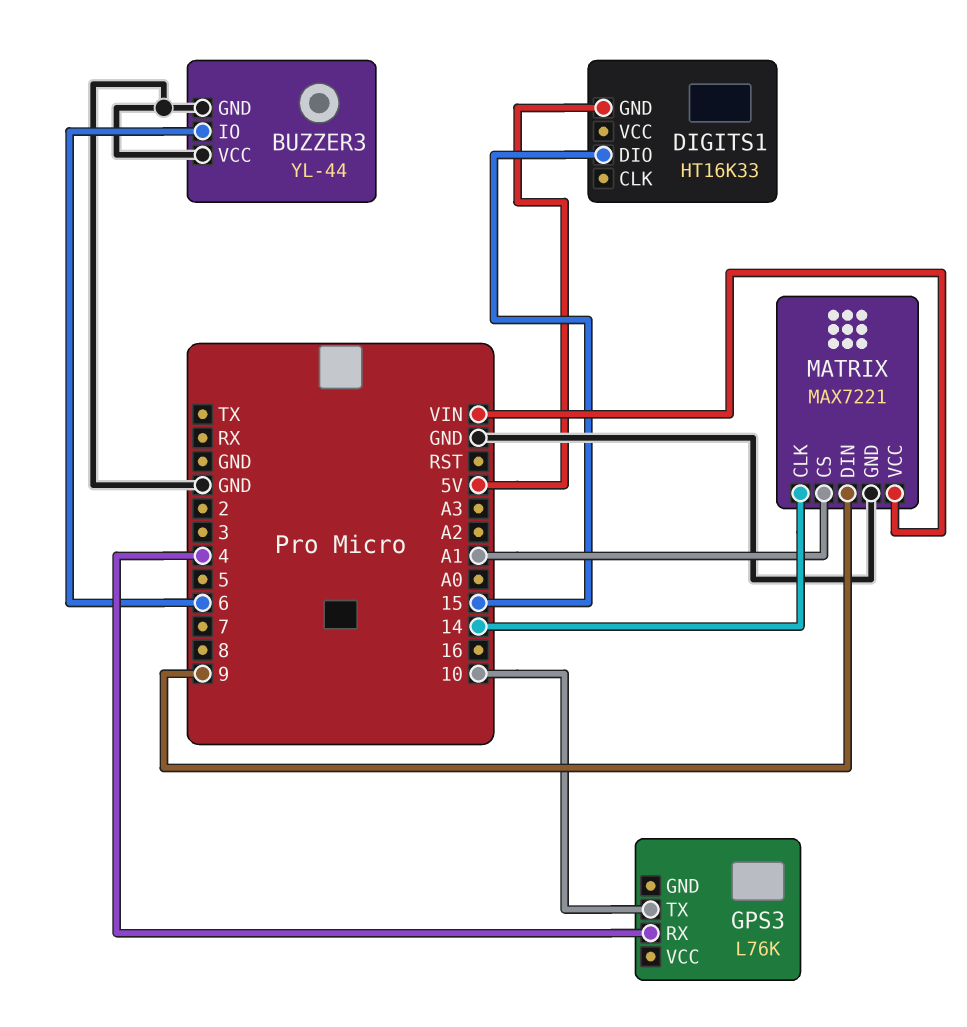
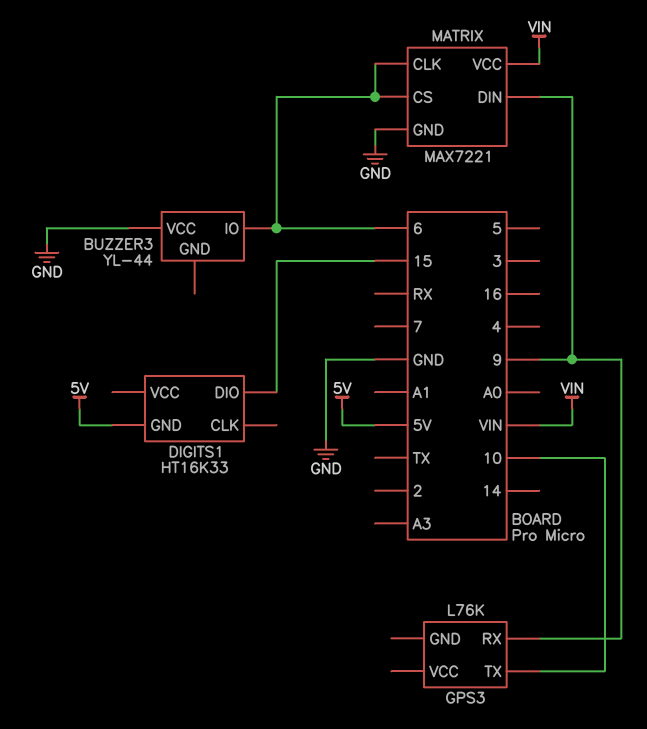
BUZZER3 pin GND: GND -> none
GPS3 pin RX: 4 -> 9
MATRIX pin CLK: 14 -> 6
MATRIX pin CS: A1 -> 6

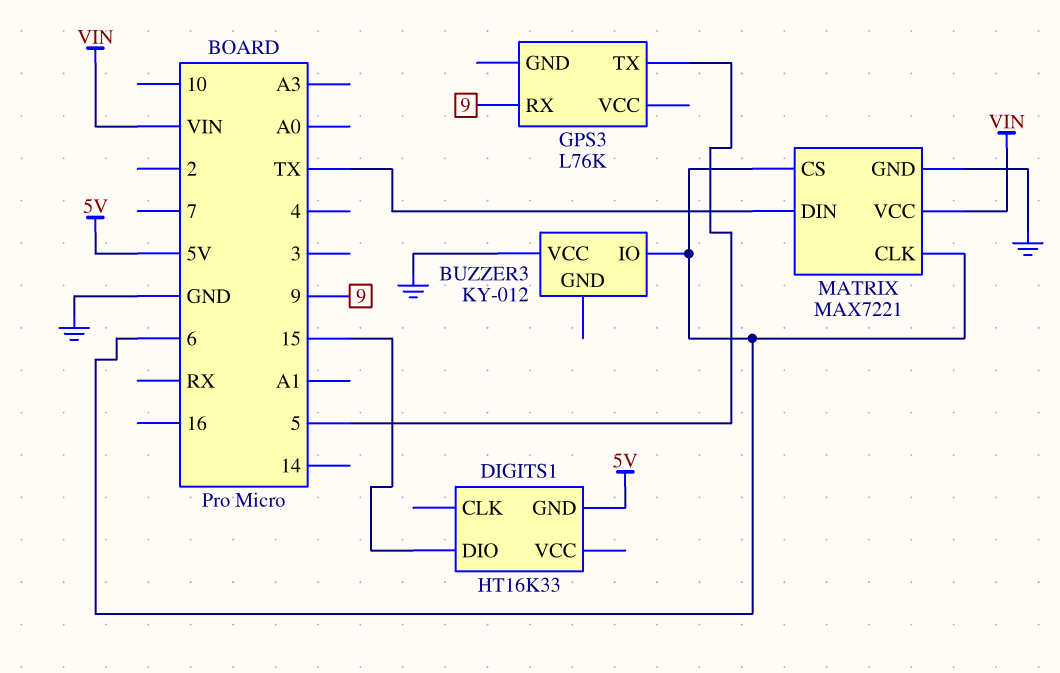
BUZZER3: YL-44 -> KY-012
GPS3 pin TX: 10 -> 5
MATRIX pin DIN: 9 -> TX

